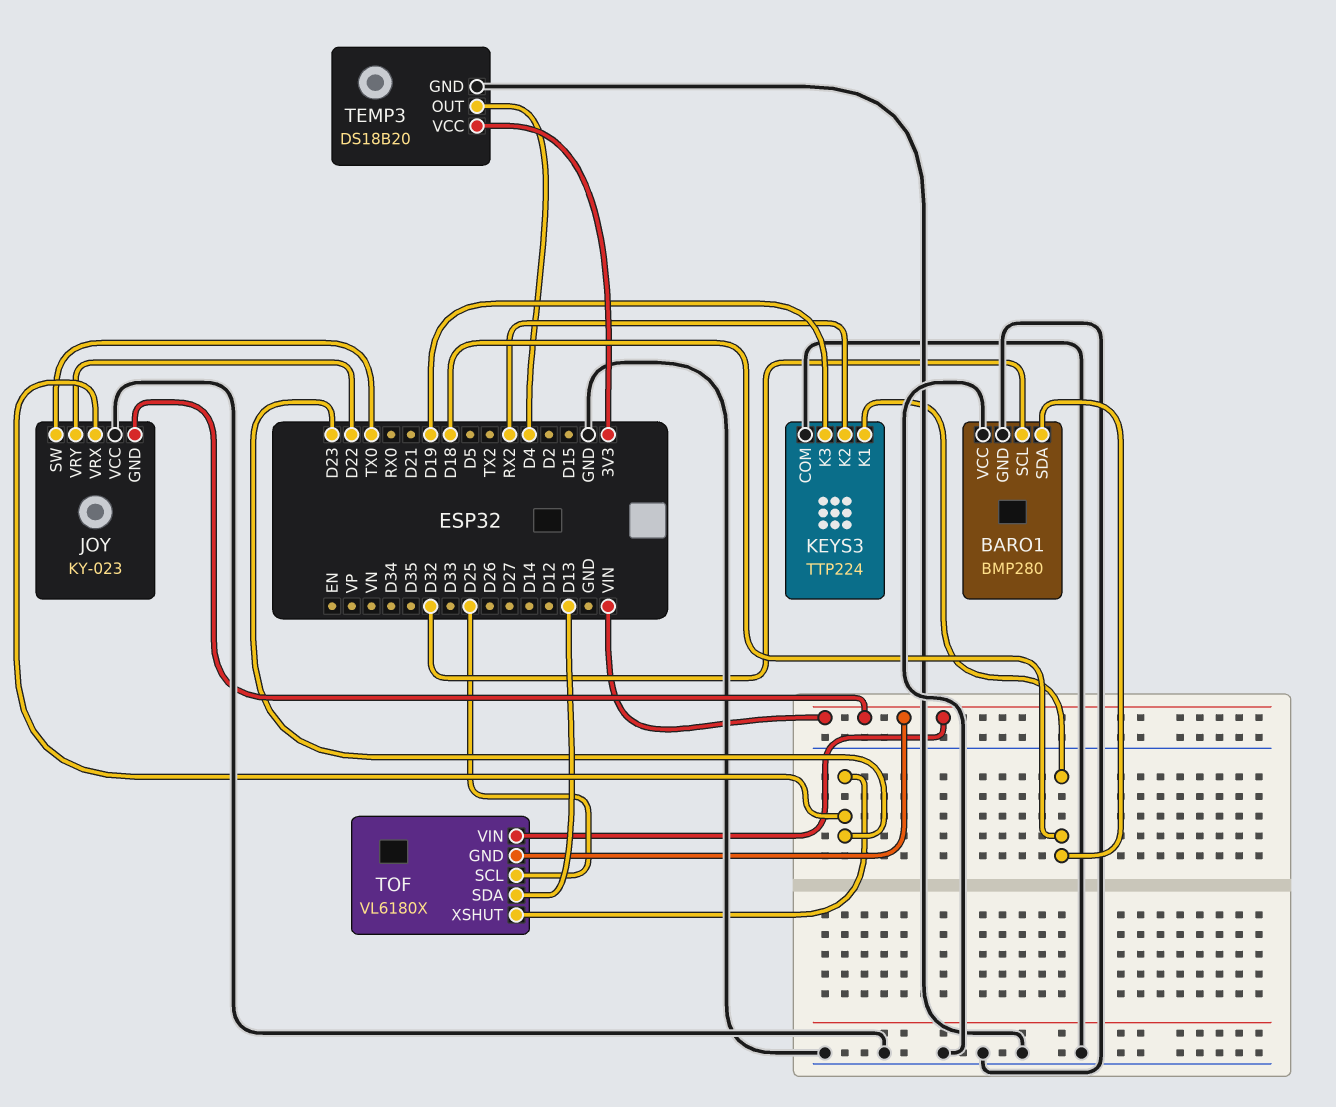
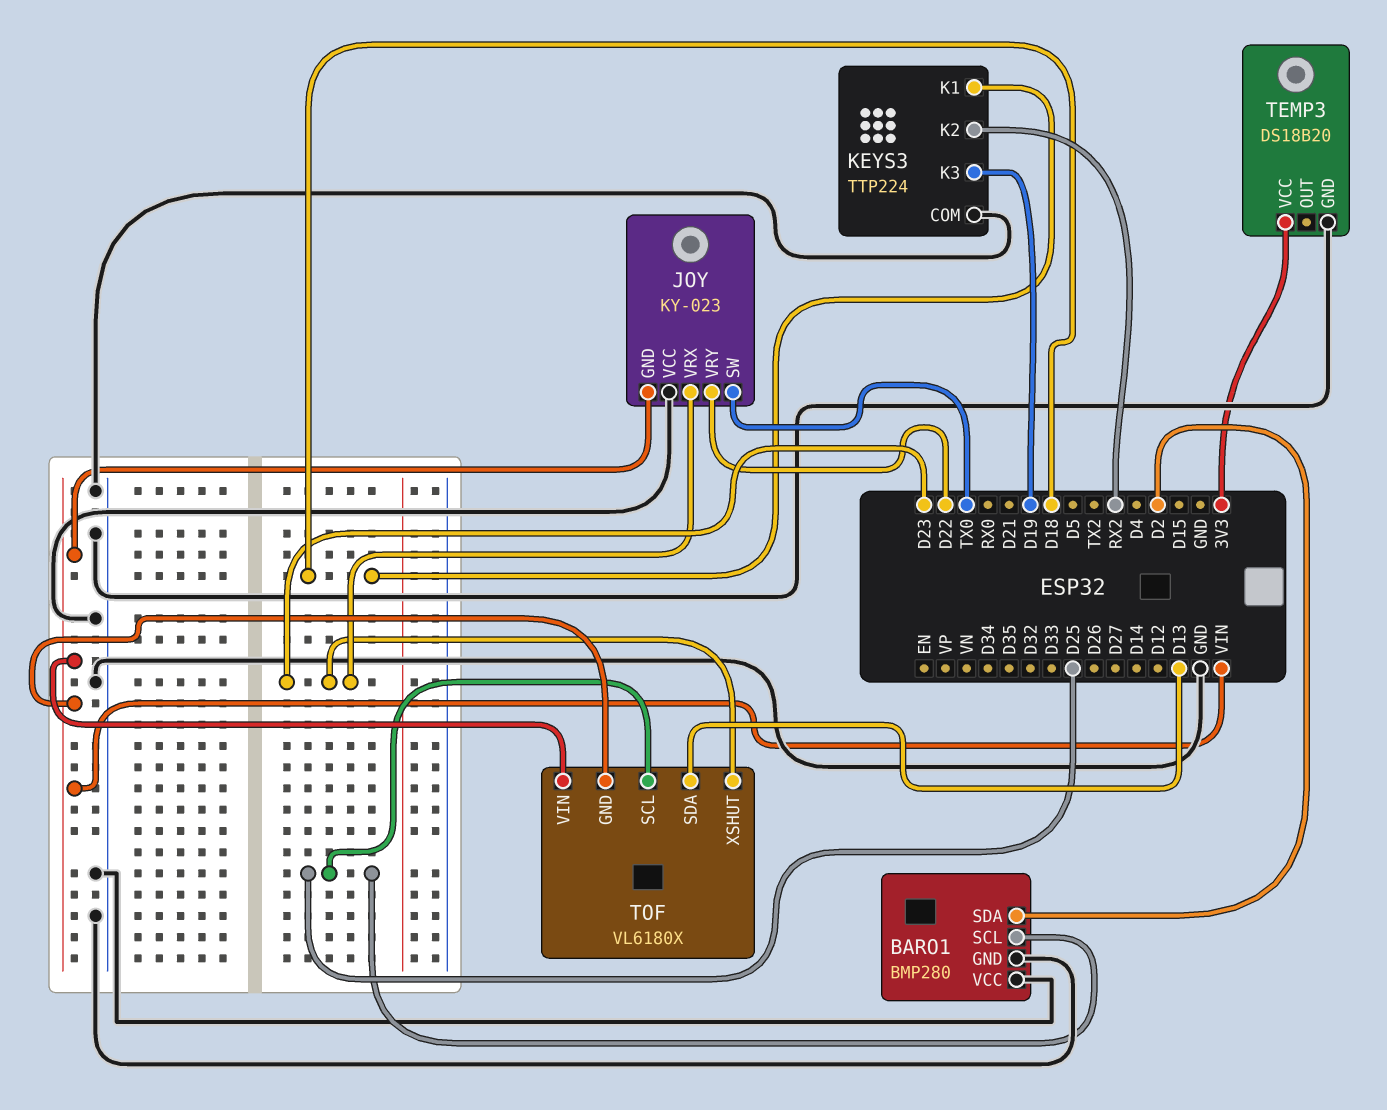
BARO1 pin SCL: D32 -> D25
BARO1 pin SDA: D18 -> D2
TEMP3 pin OUT: D4 -> none

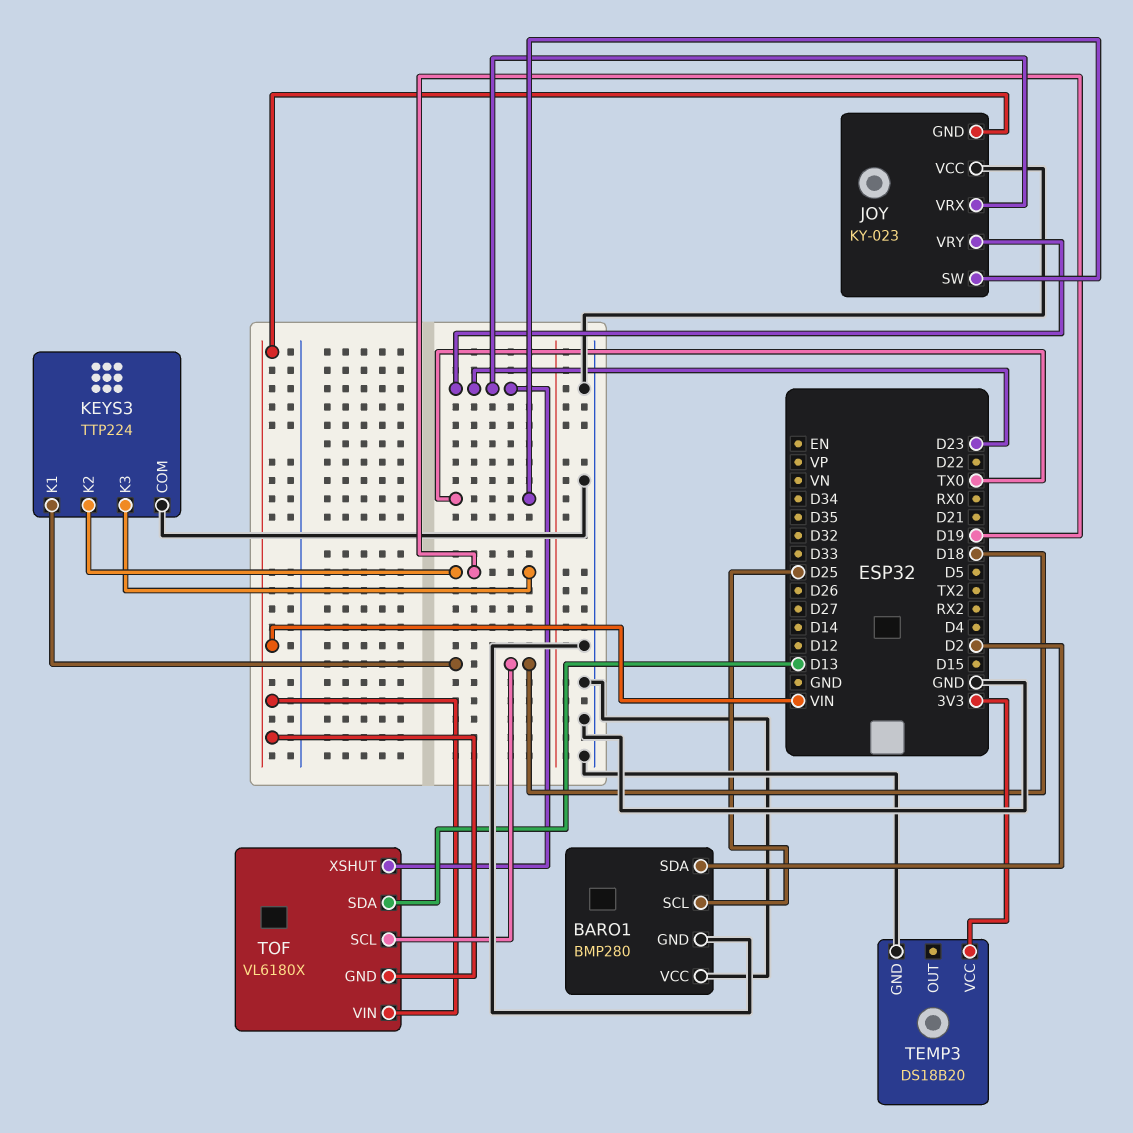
JOY pin VRY: D22 -> D23
KEYS3 pin K2: RX2 -> D19
TOF pin SCL: D25 -> D18

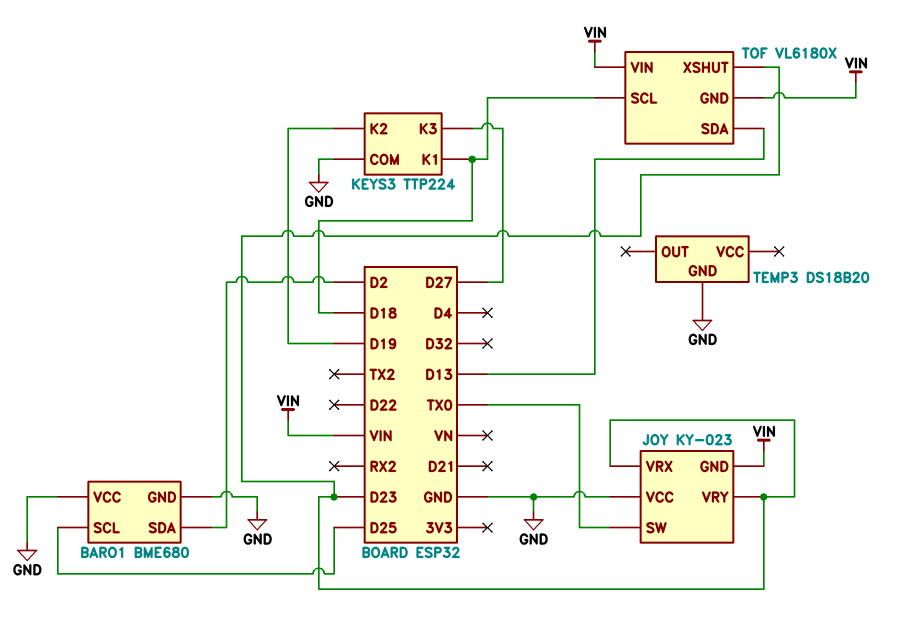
BARO1: BMP280 -> BME680
KEYS3 pin K3: D19 -> D27
TEMP3 pin VCC: 3V3 -> none

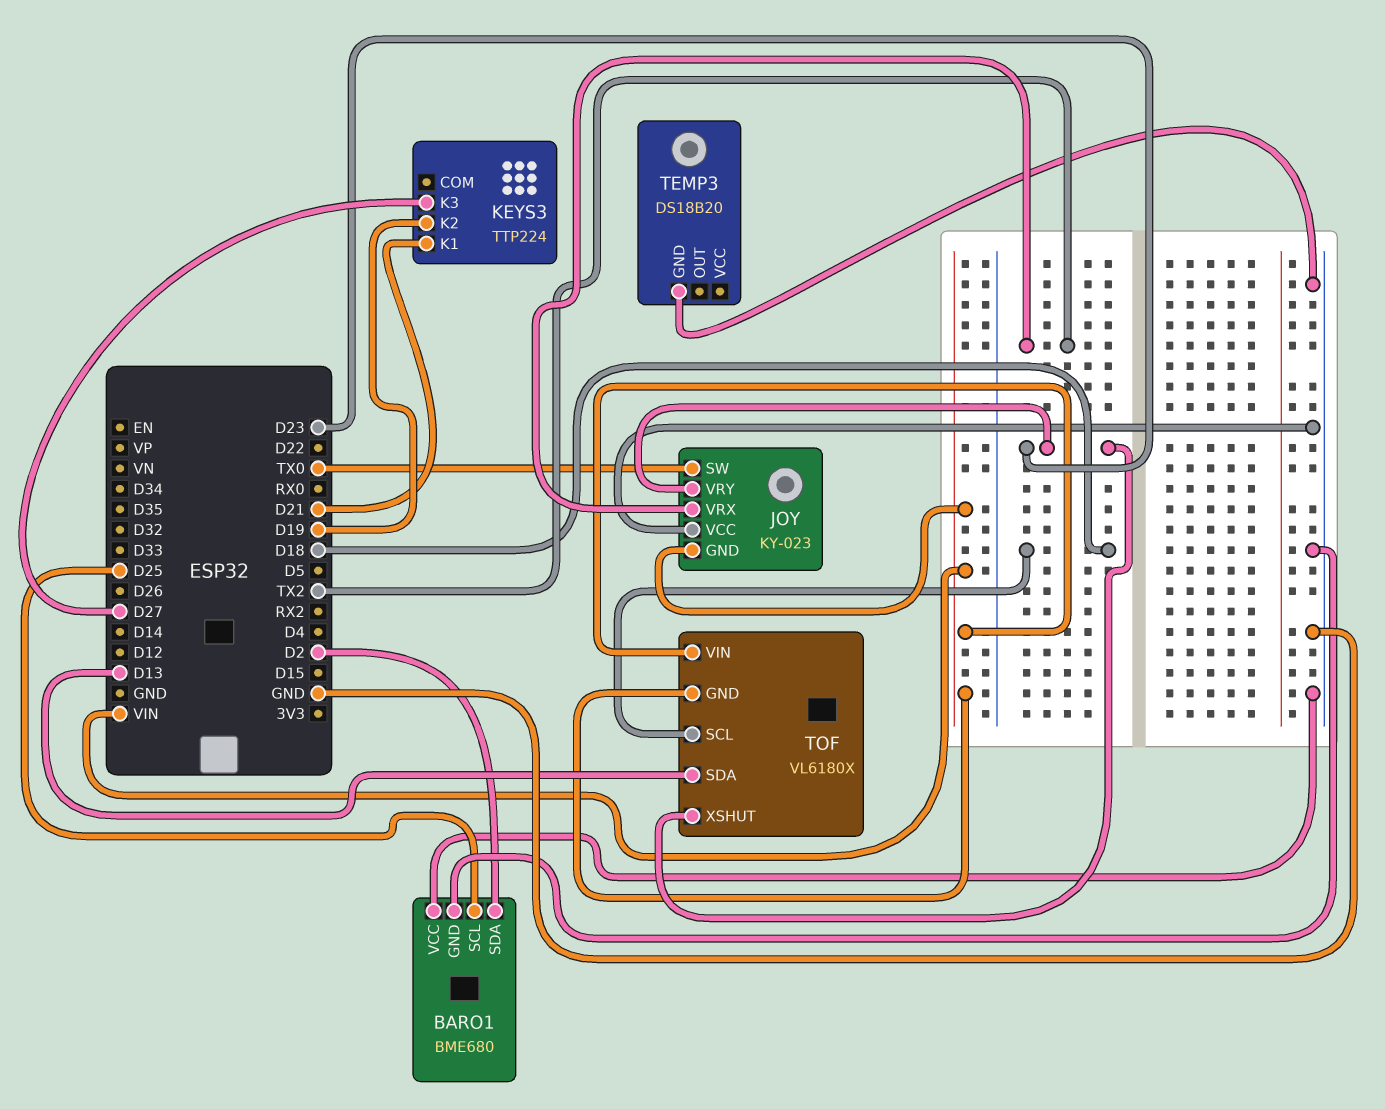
JOY pin VRX: D23 -> TX2
KEYS3 pin COM: GND -> none
KEYS3 pin K1: D18 -> D21

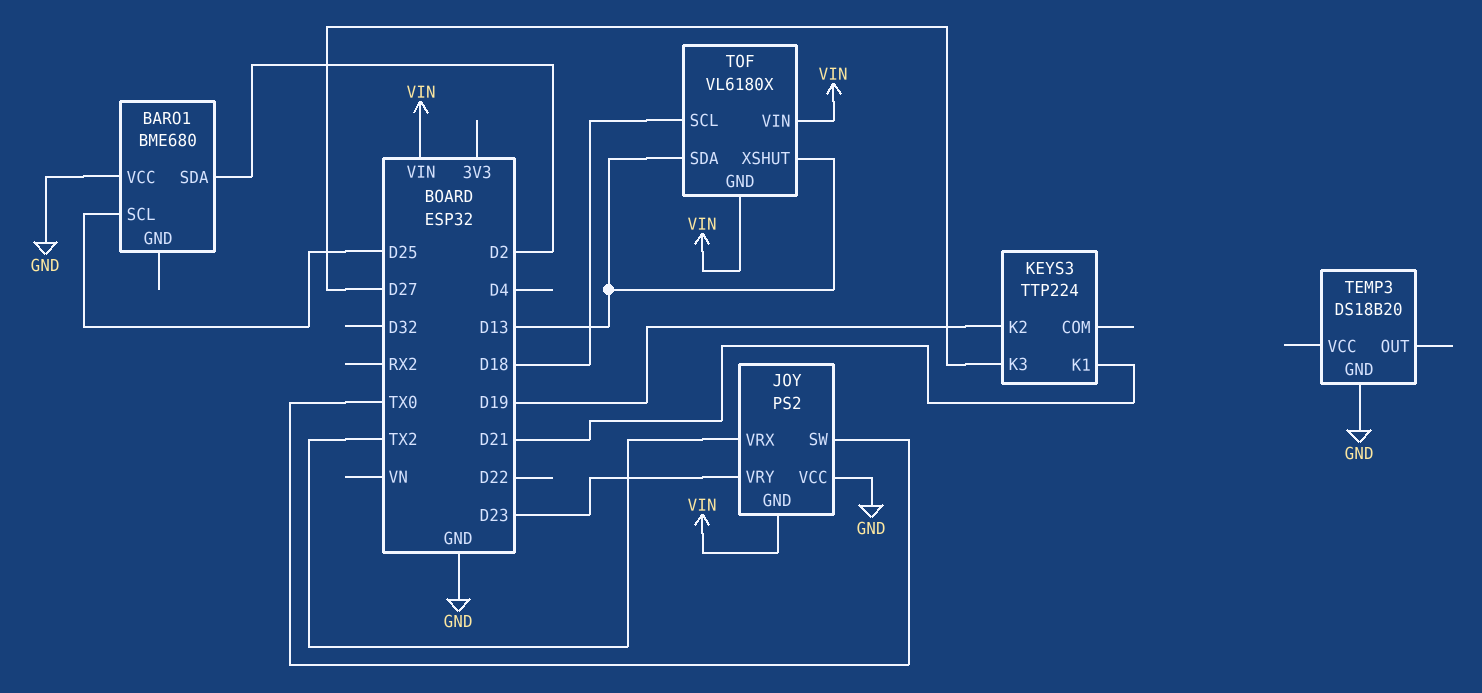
BARO1 pin GND: GND -> none
JOY: KY-023 -> PS2
TOF pin XSHUT: D23 -> D13

